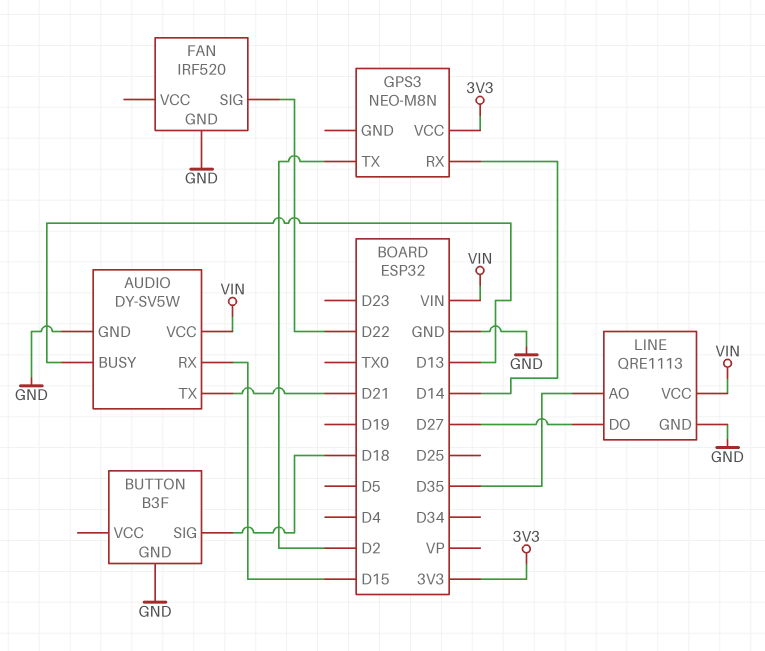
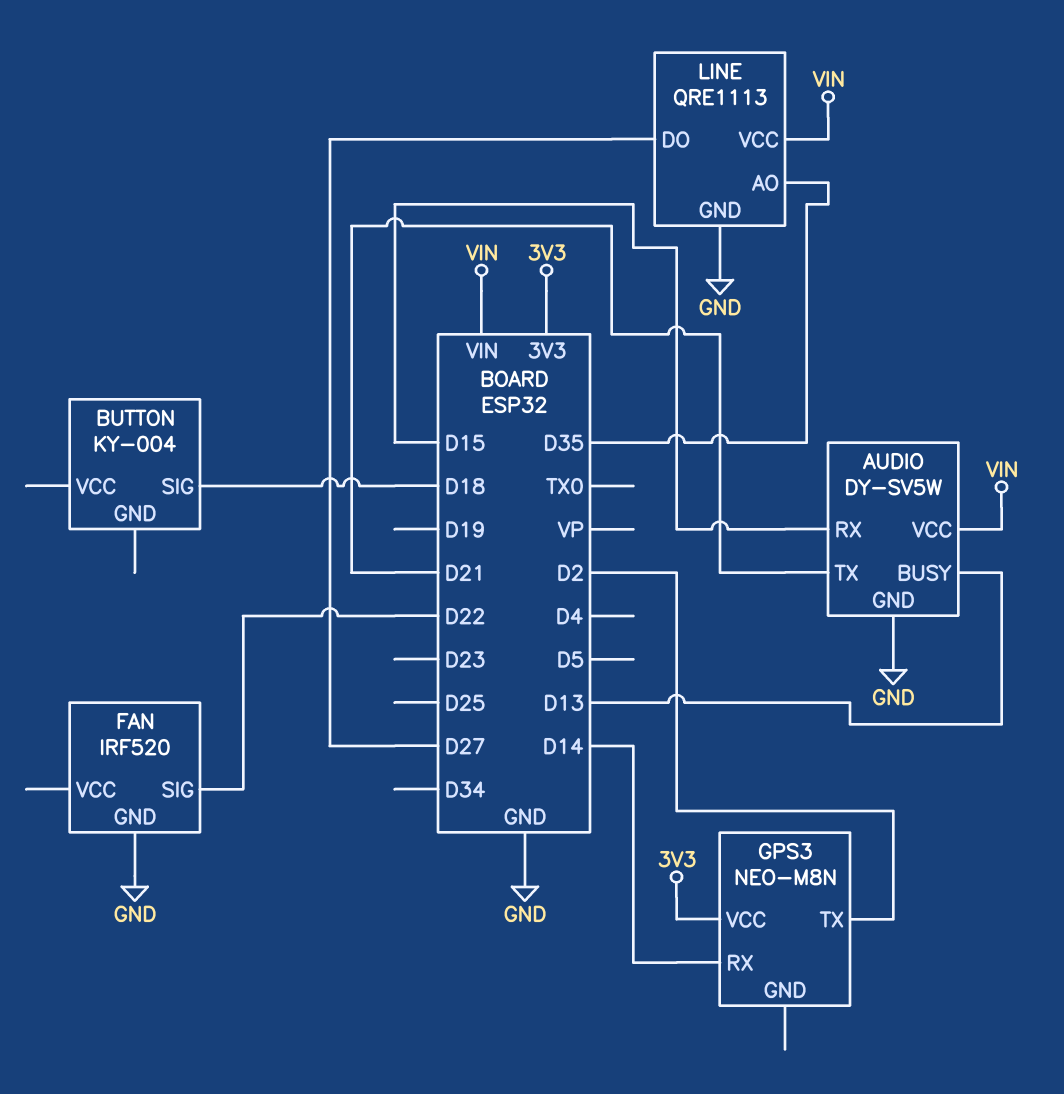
BUTTON: B3F -> KY-004
BUTTON pin GND: GND -> none

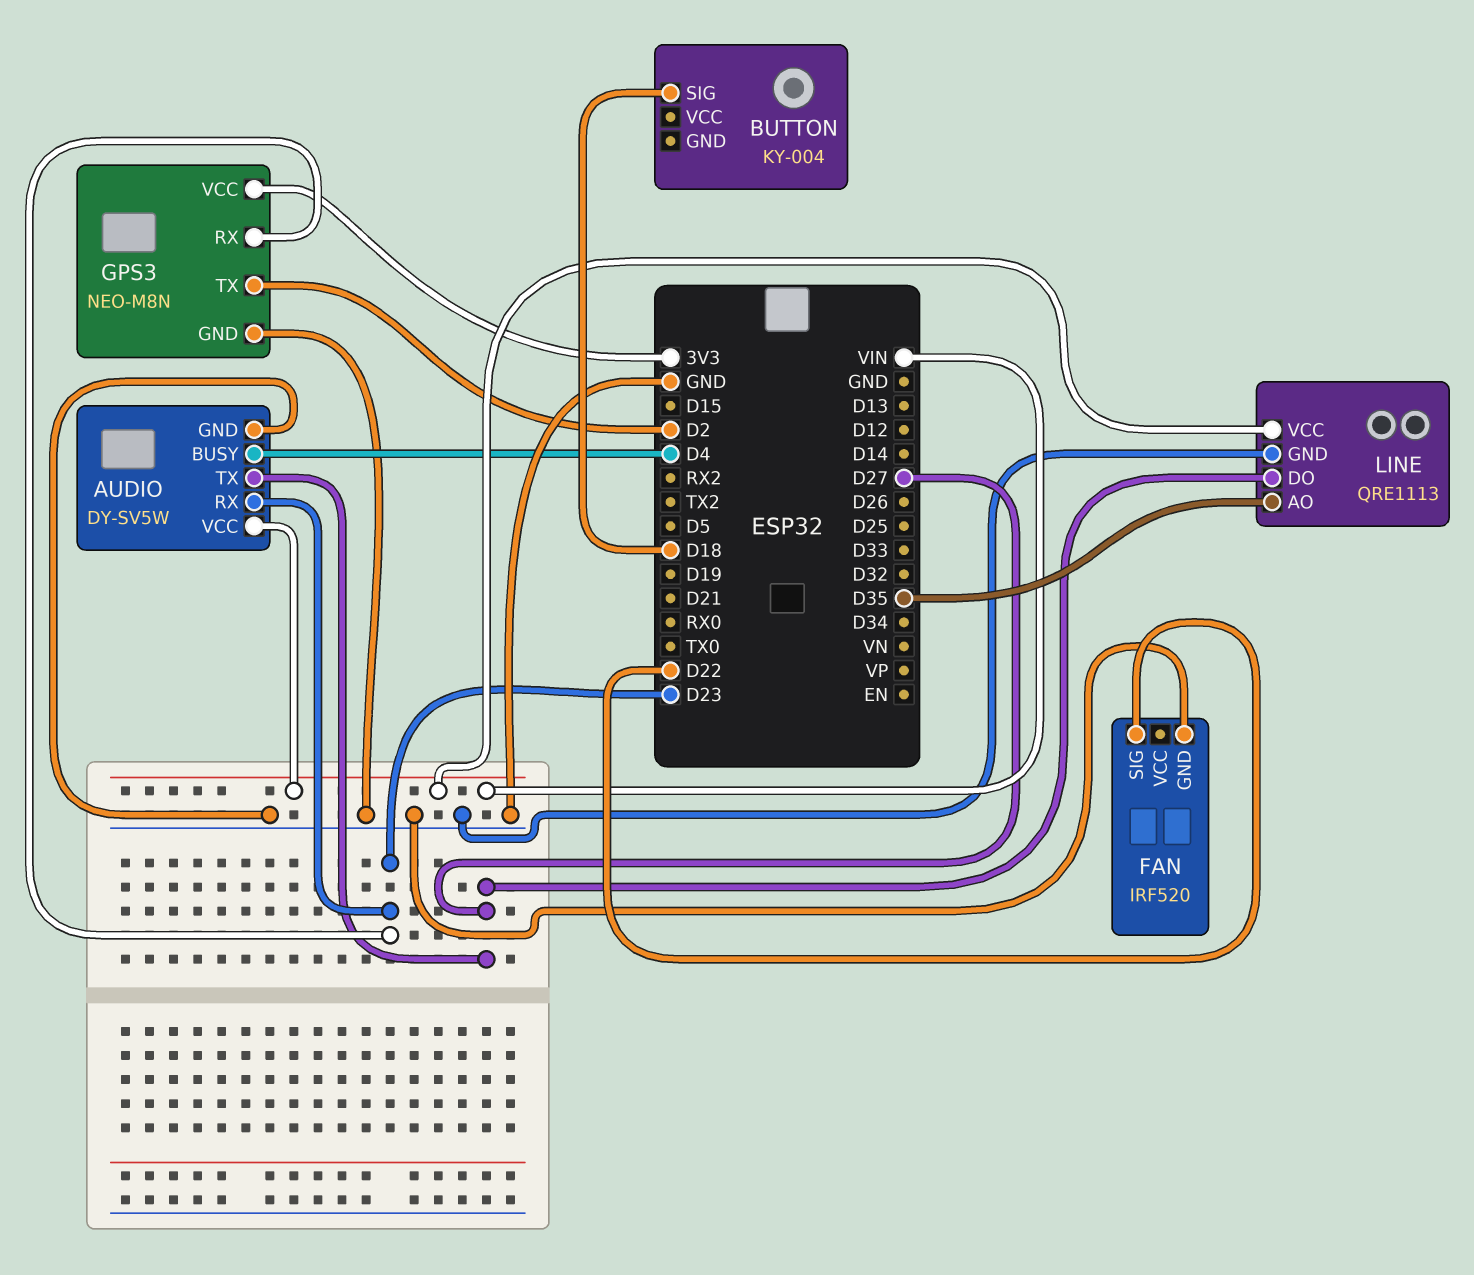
AUDIO pin BUSY: D13 -> D4
AUDIO pin RX: D15 -> D23
AUDIO pin TX: D21 -> D27
GPS3 pin GND: none -> GND
GPS3 pin RX: D14 -> D23

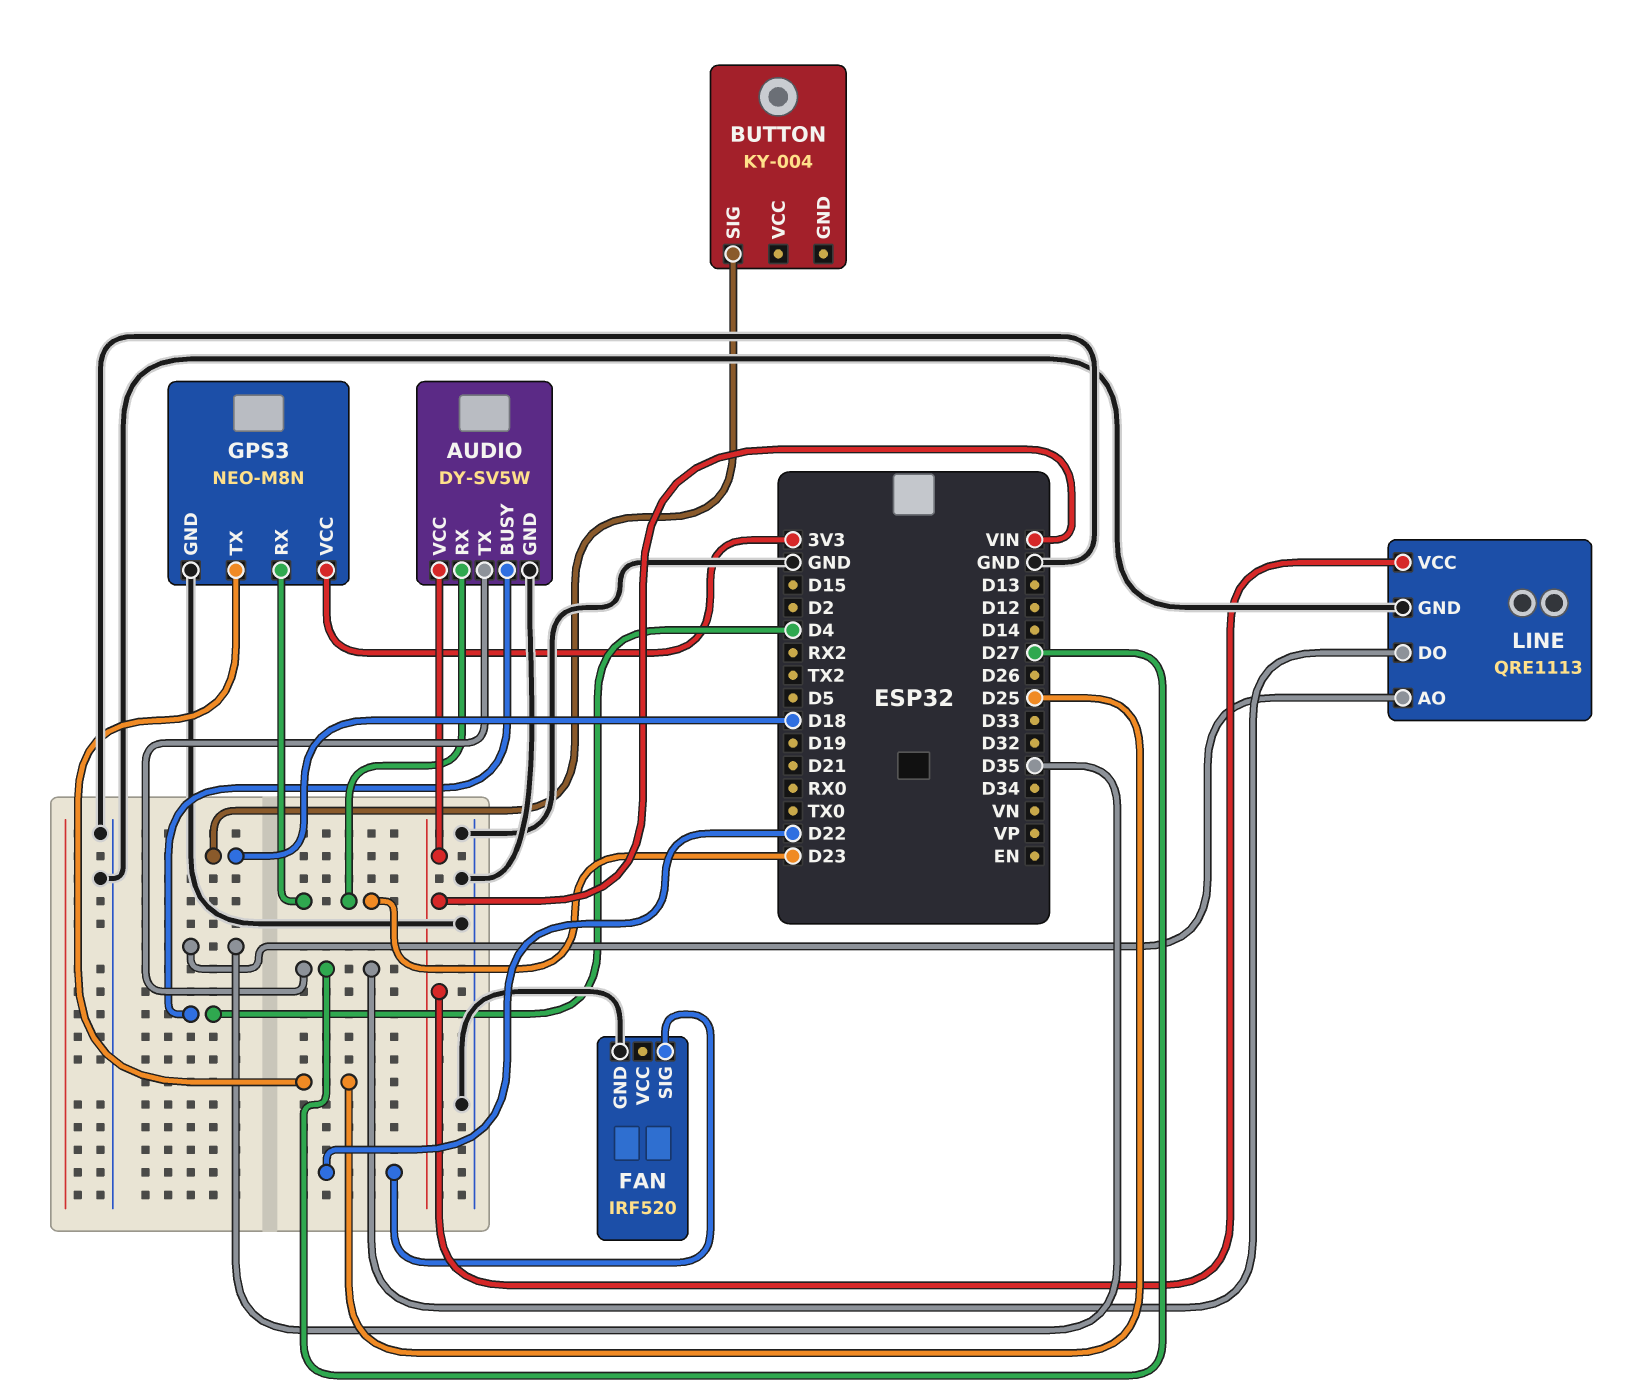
GPS3 pin TX: D2 -> D25

